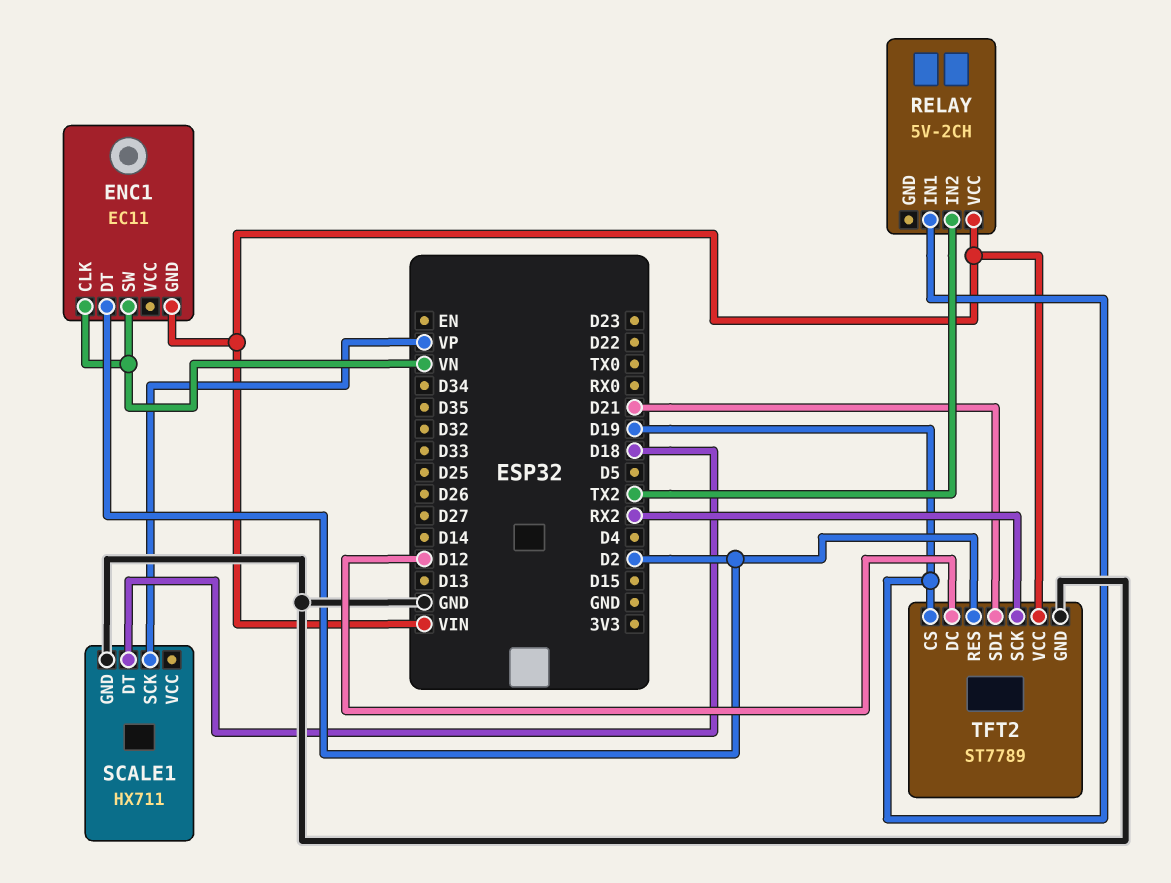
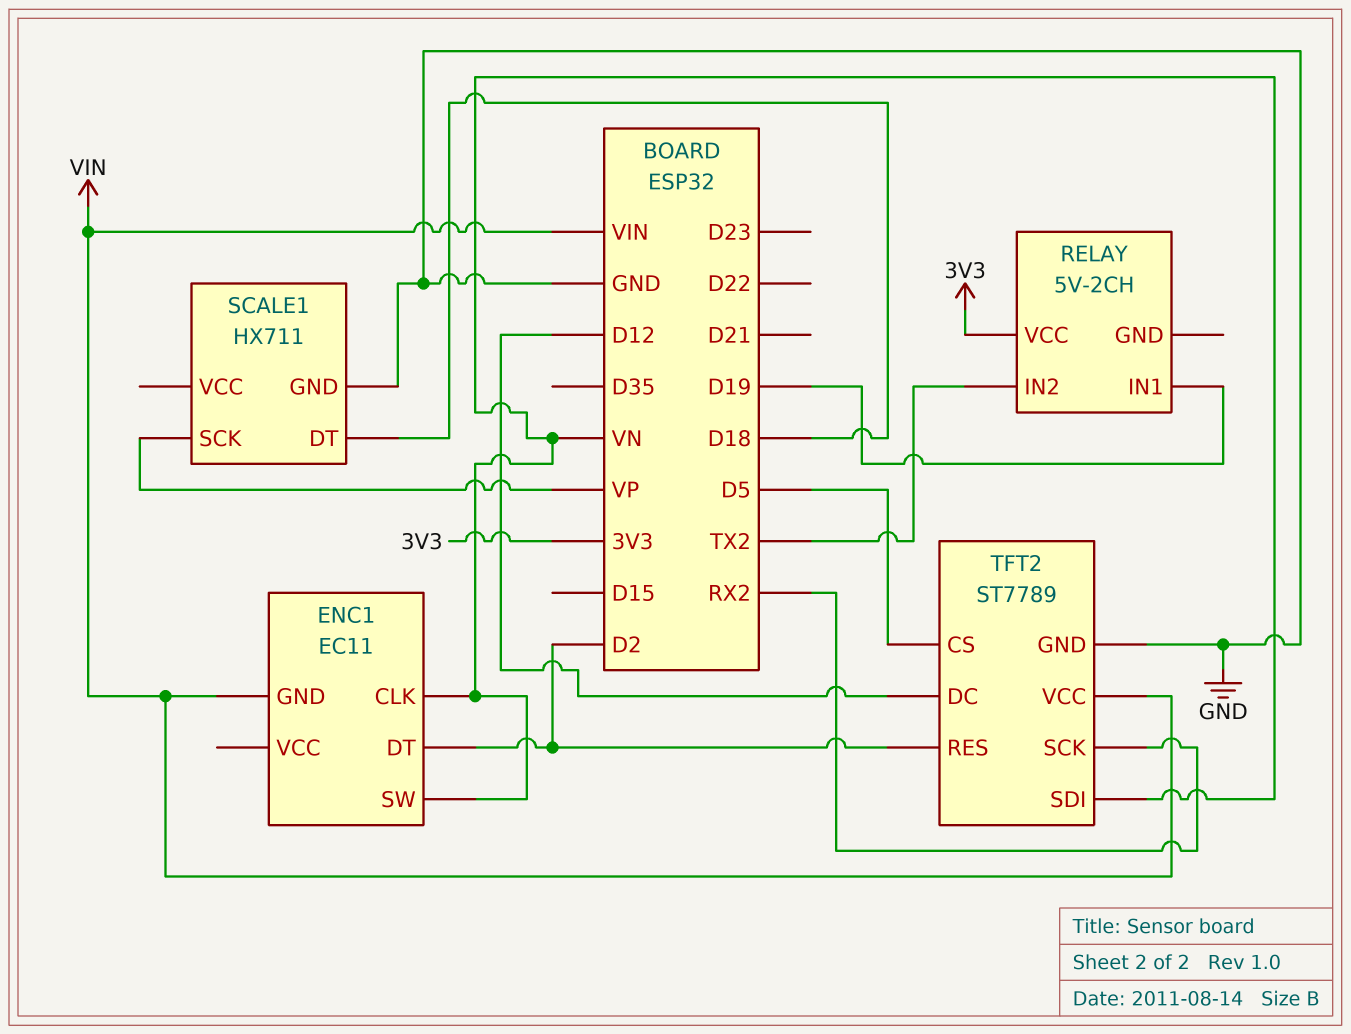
RELAY pin VCC: VIN -> 3V3
TFT2 pin CS: D19 -> D5
TFT2 pin SDI: D21 -> VN

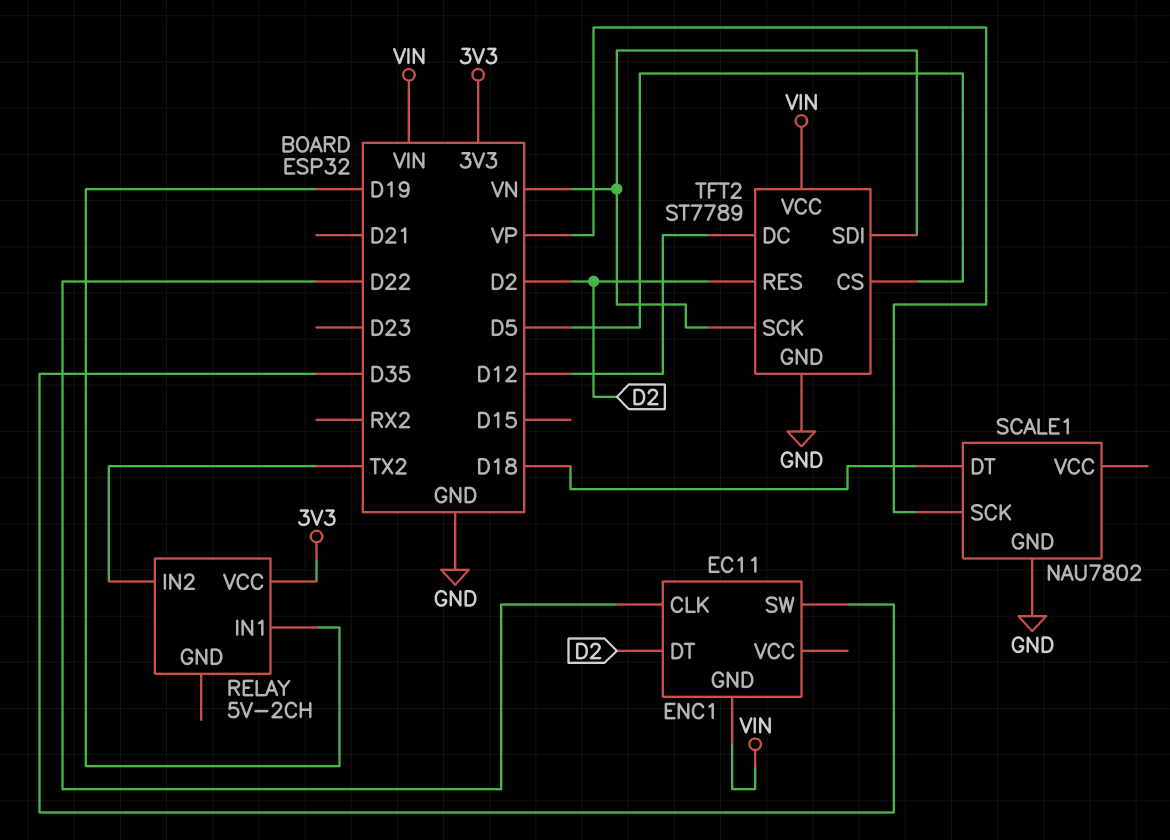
ENC1 pin CLK: VN -> D22
ENC1 pin SW: VN -> D35
SCALE1: HX711 -> NAU7802
TFT2 pin SCK: RX2 -> VN

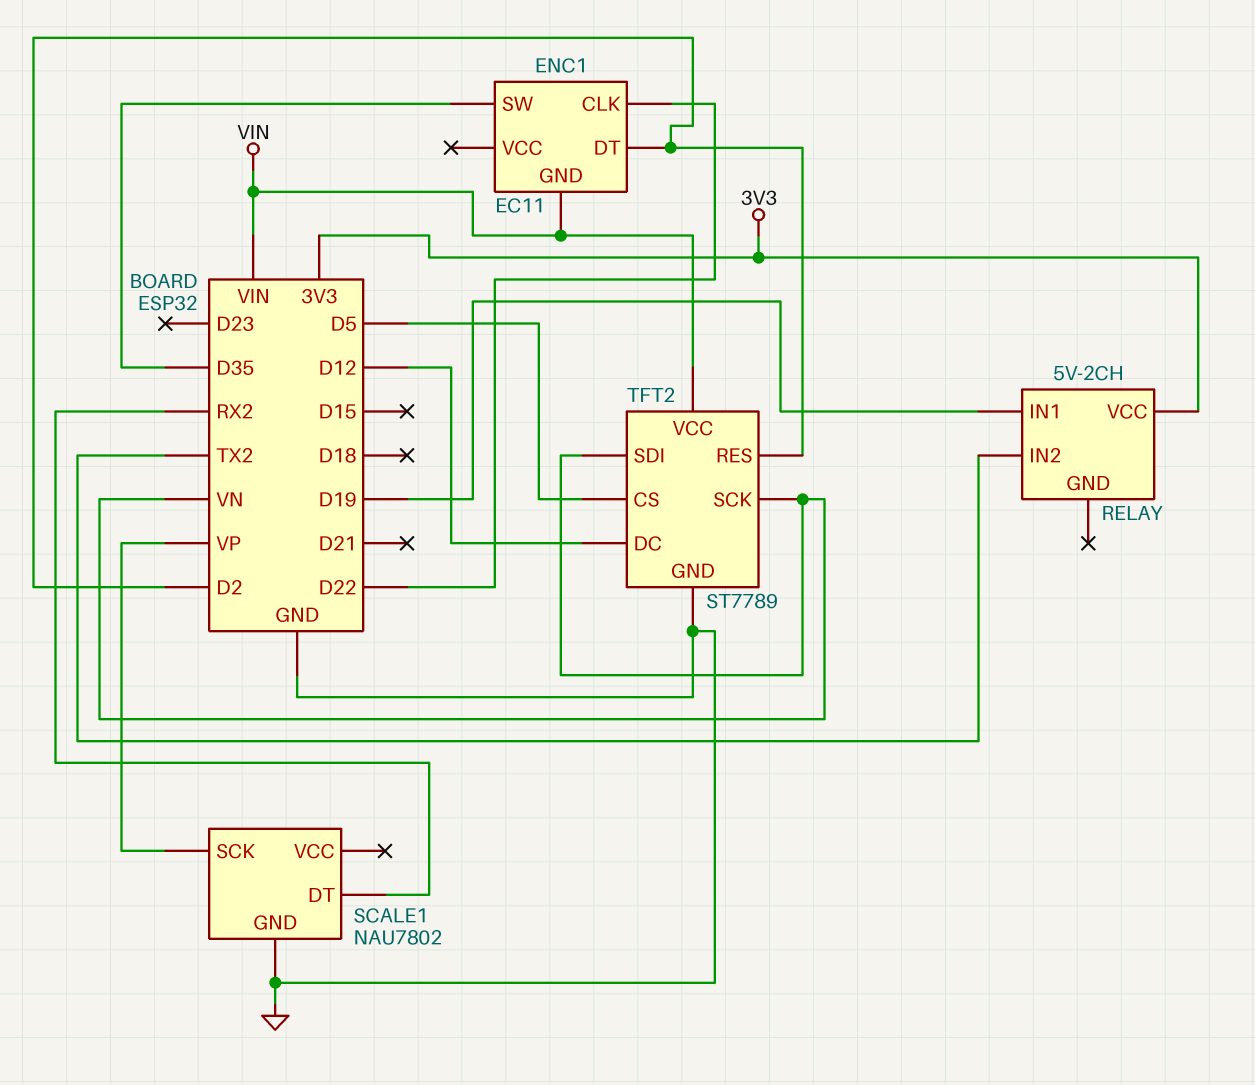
SCALE1 pin DT: D18 -> RX2

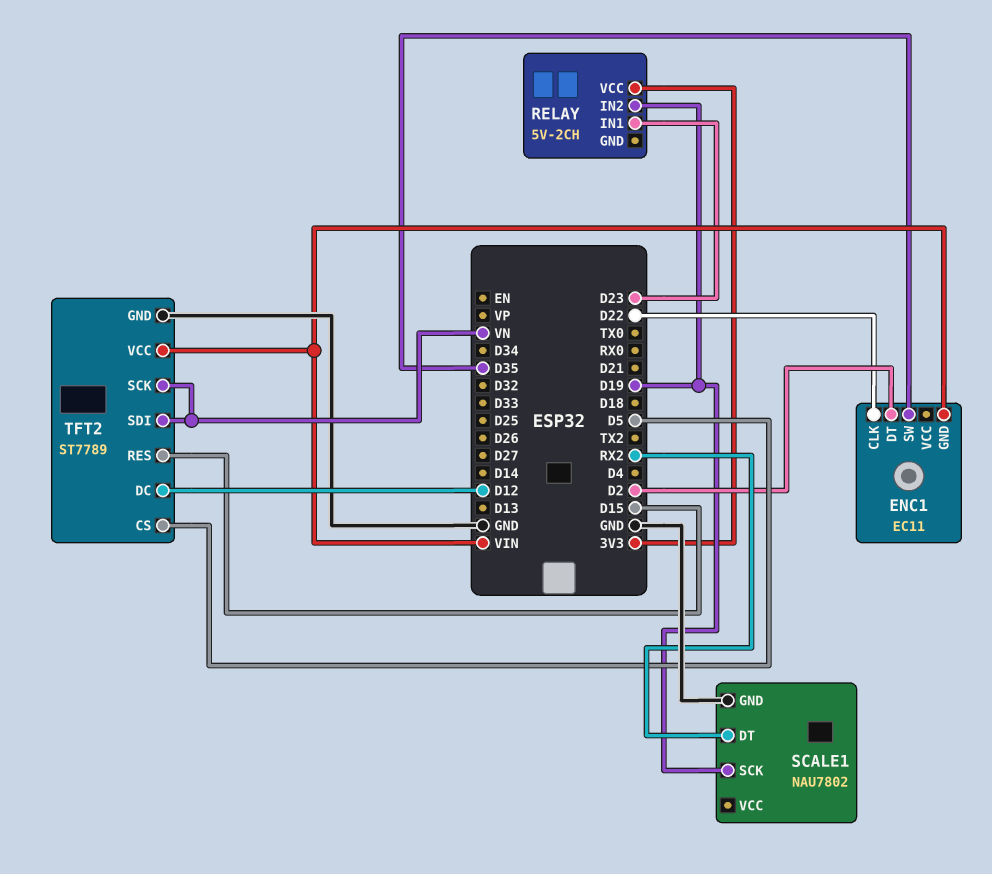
RELAY pin IN1: D19 -> D23
RELAY pin IN2: TX2 -> D19
SCALE1 pin SCK: VP -> D19
TFT2 pin RES: D2 -> D15

